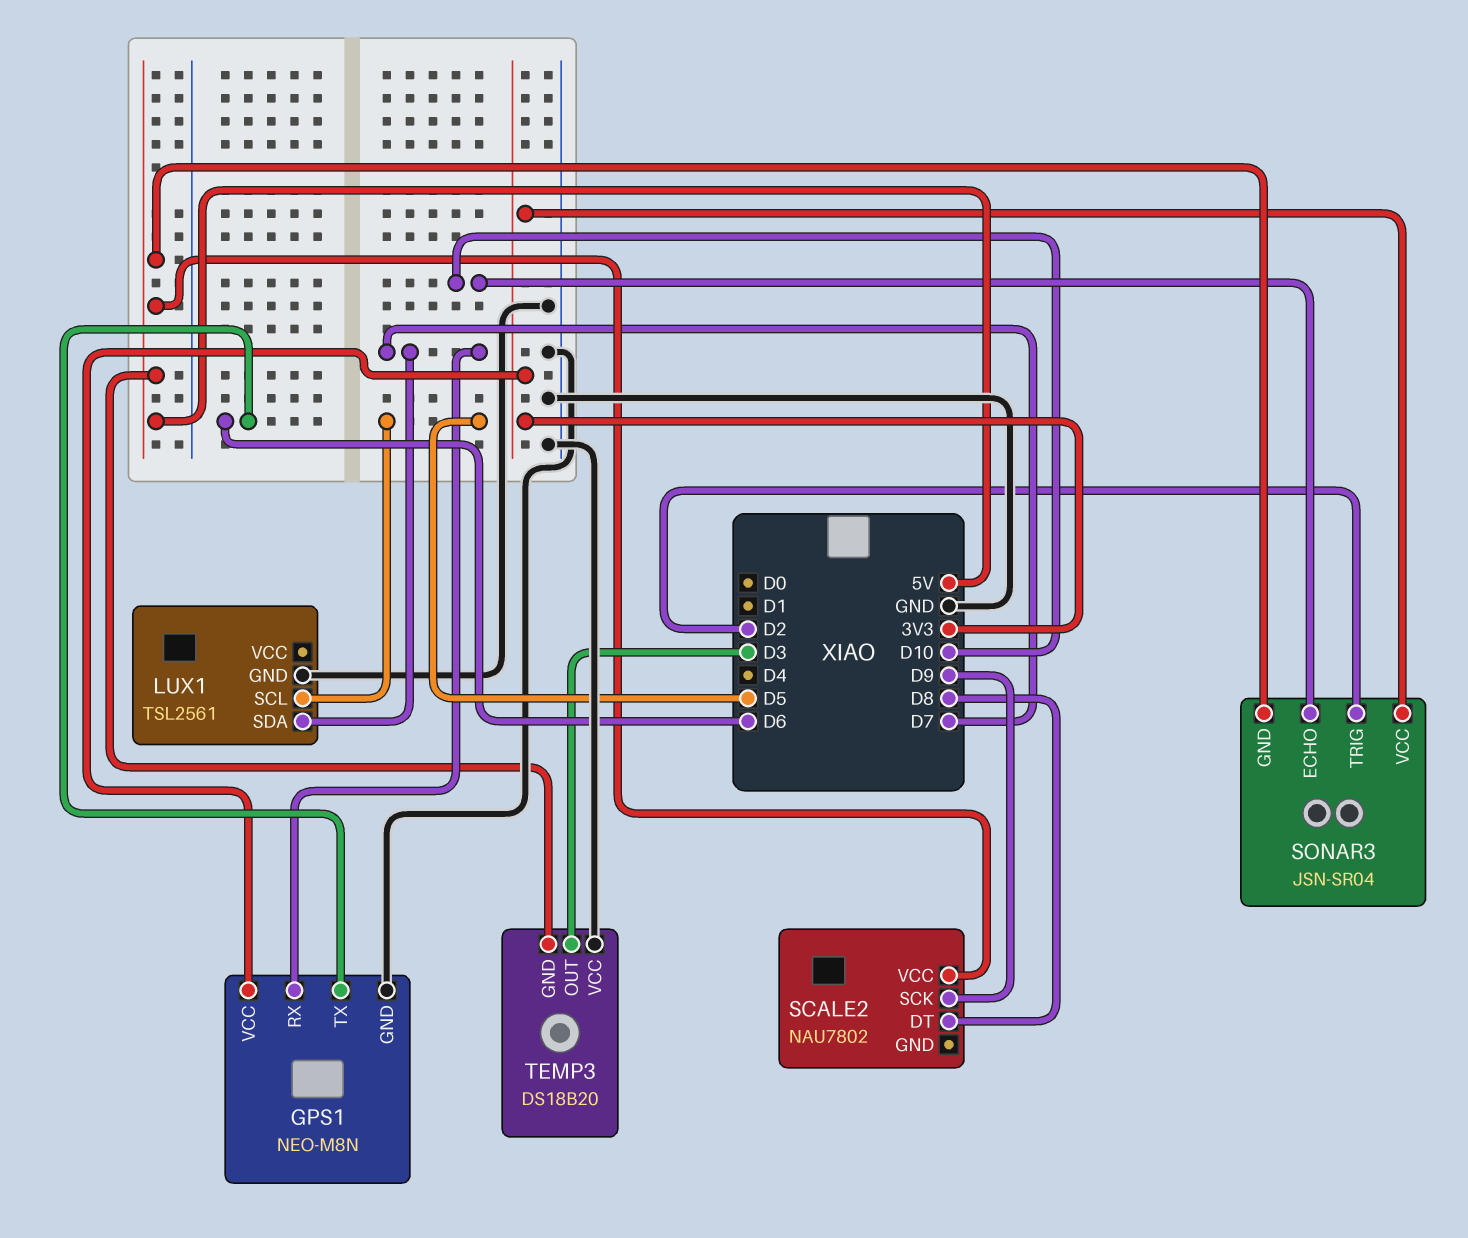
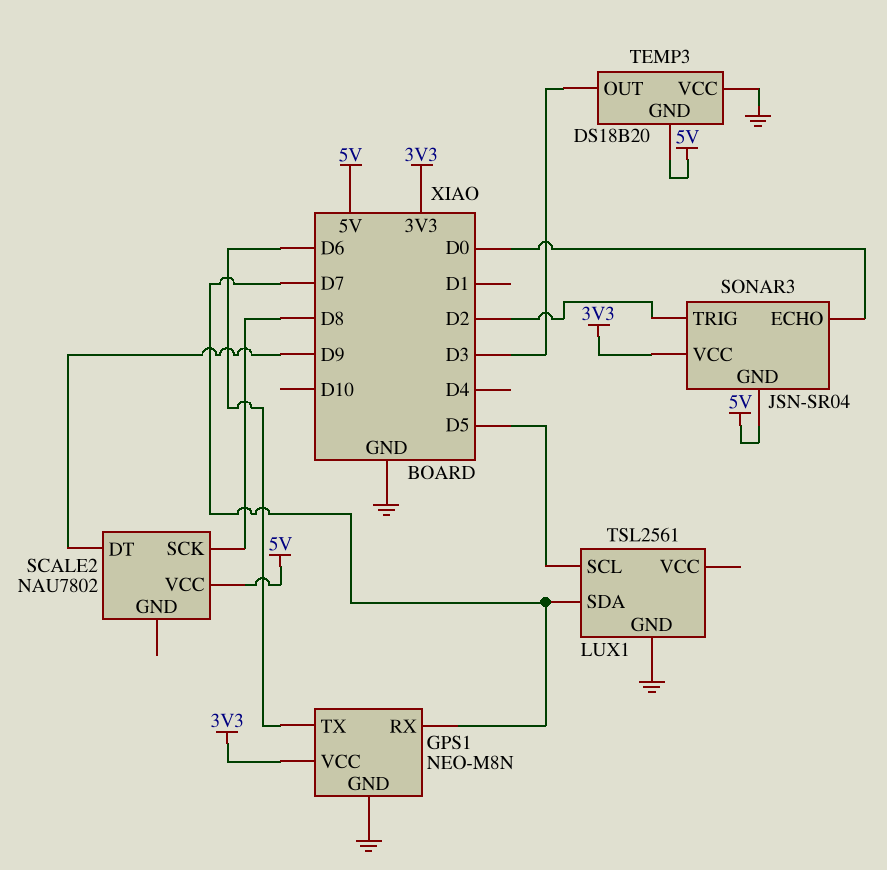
SCALE2 pin DT: D8 -> D9
SCALE2 pin SCK: D9 -> D8
SONAR3 pin ECHO: D10 -> D0

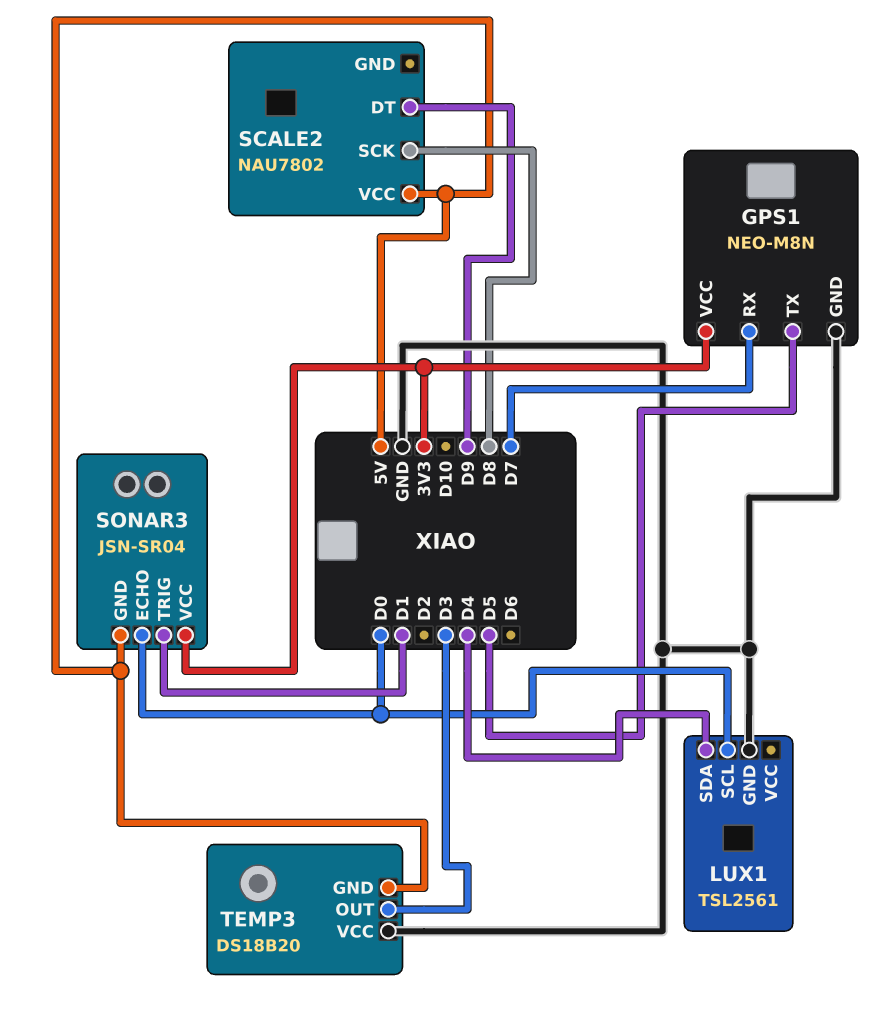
GPS1 pin TX: D6 -> D5
LUX1 pin SCL: D5 -> D0
LUX1 pin SDA: D7 -> D4
SONAR3 pin TRIG: D2 -> D1

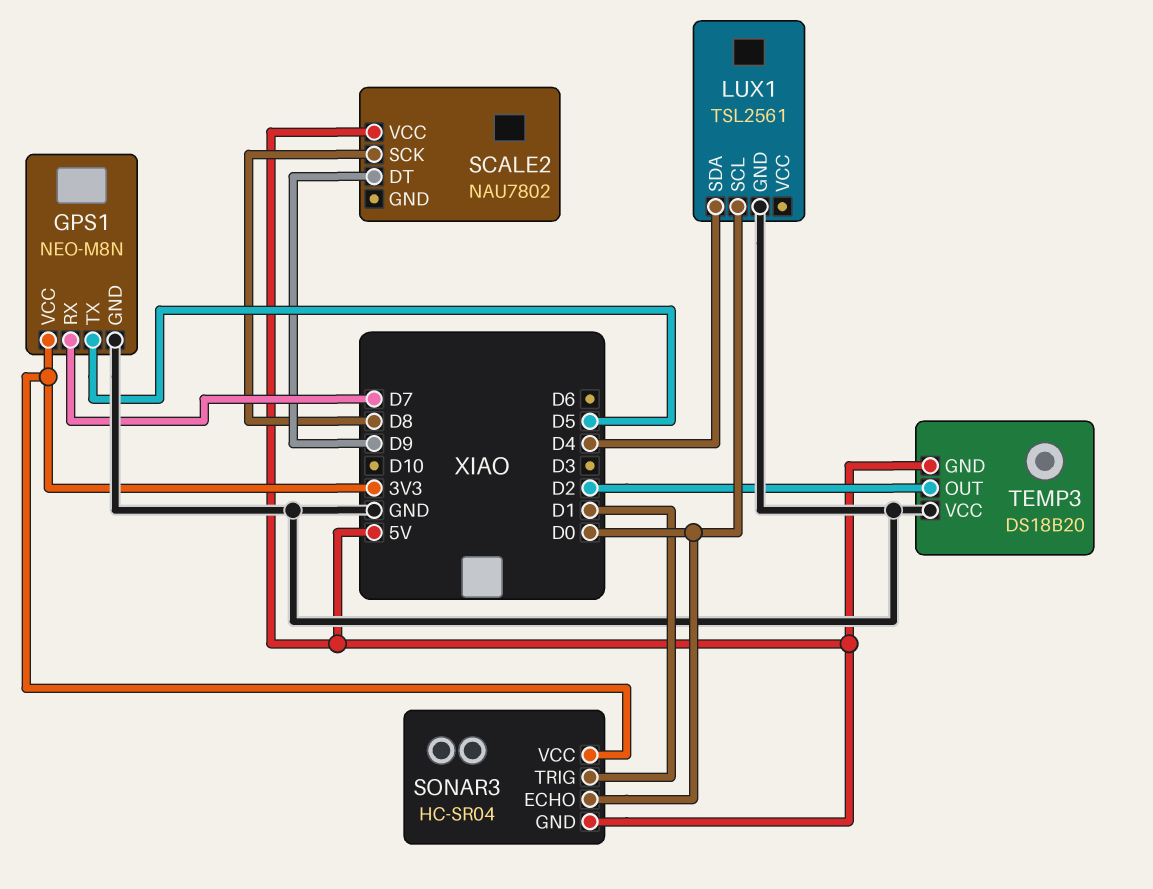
SONAR3: JSN-SR04 -> HC-SR04
TEMP3 pin OUT: D3 -> D2

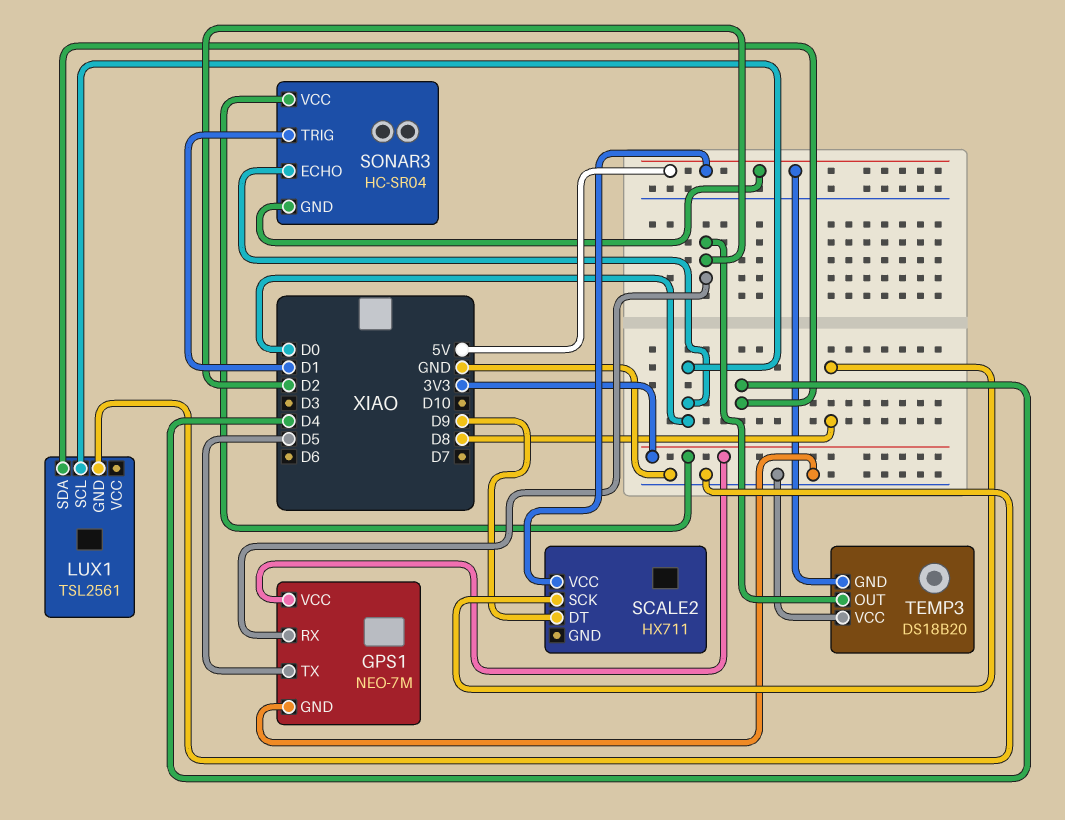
GPS1: NEO-M8N -> NEO-7M
GPS1 pin RX: D7 -> D2
SCALE2: NAU7802 -> HX711

